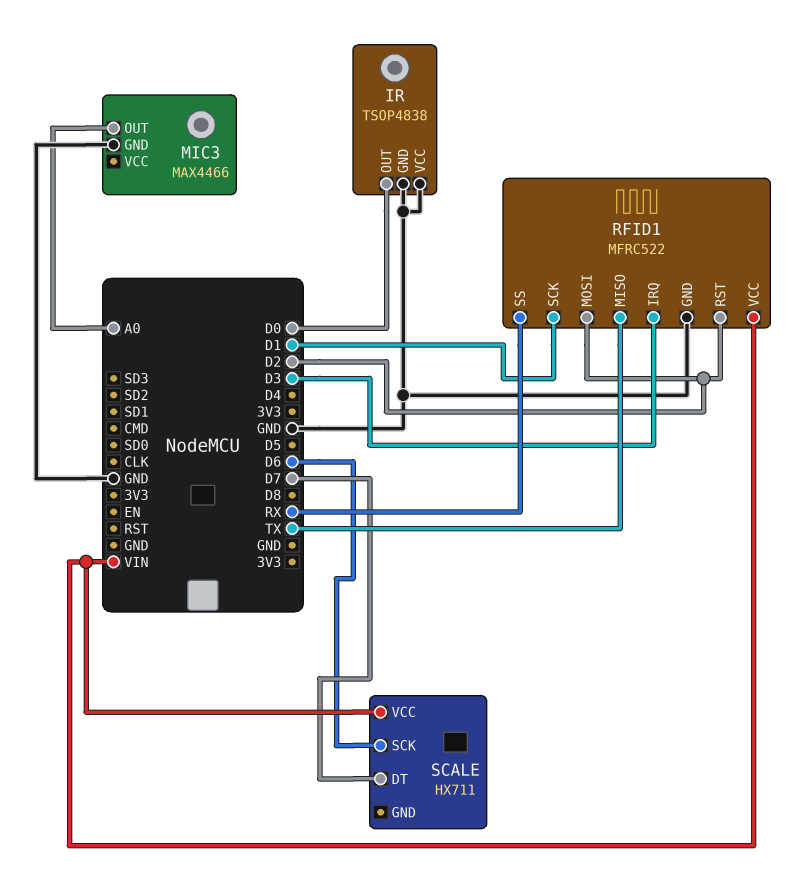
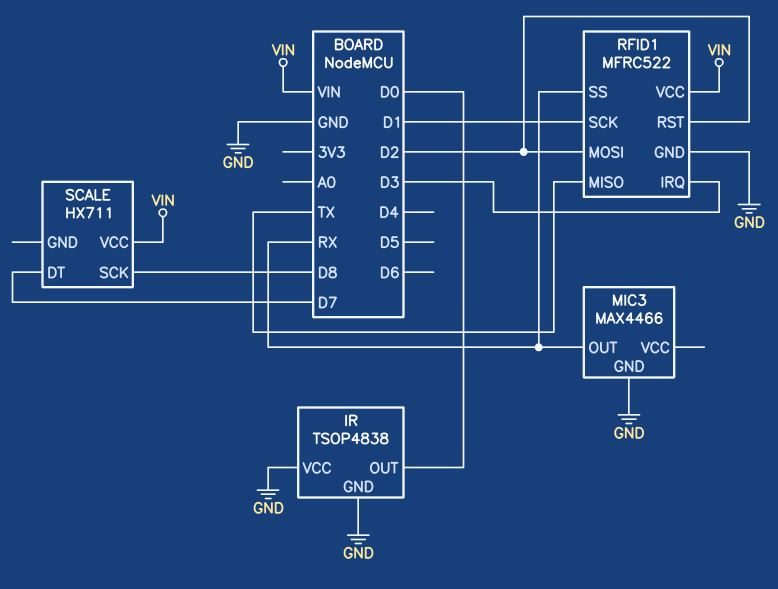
MIC3 pin OUT: A0 -> RX
SCALE pin SCK: D6 -> D8

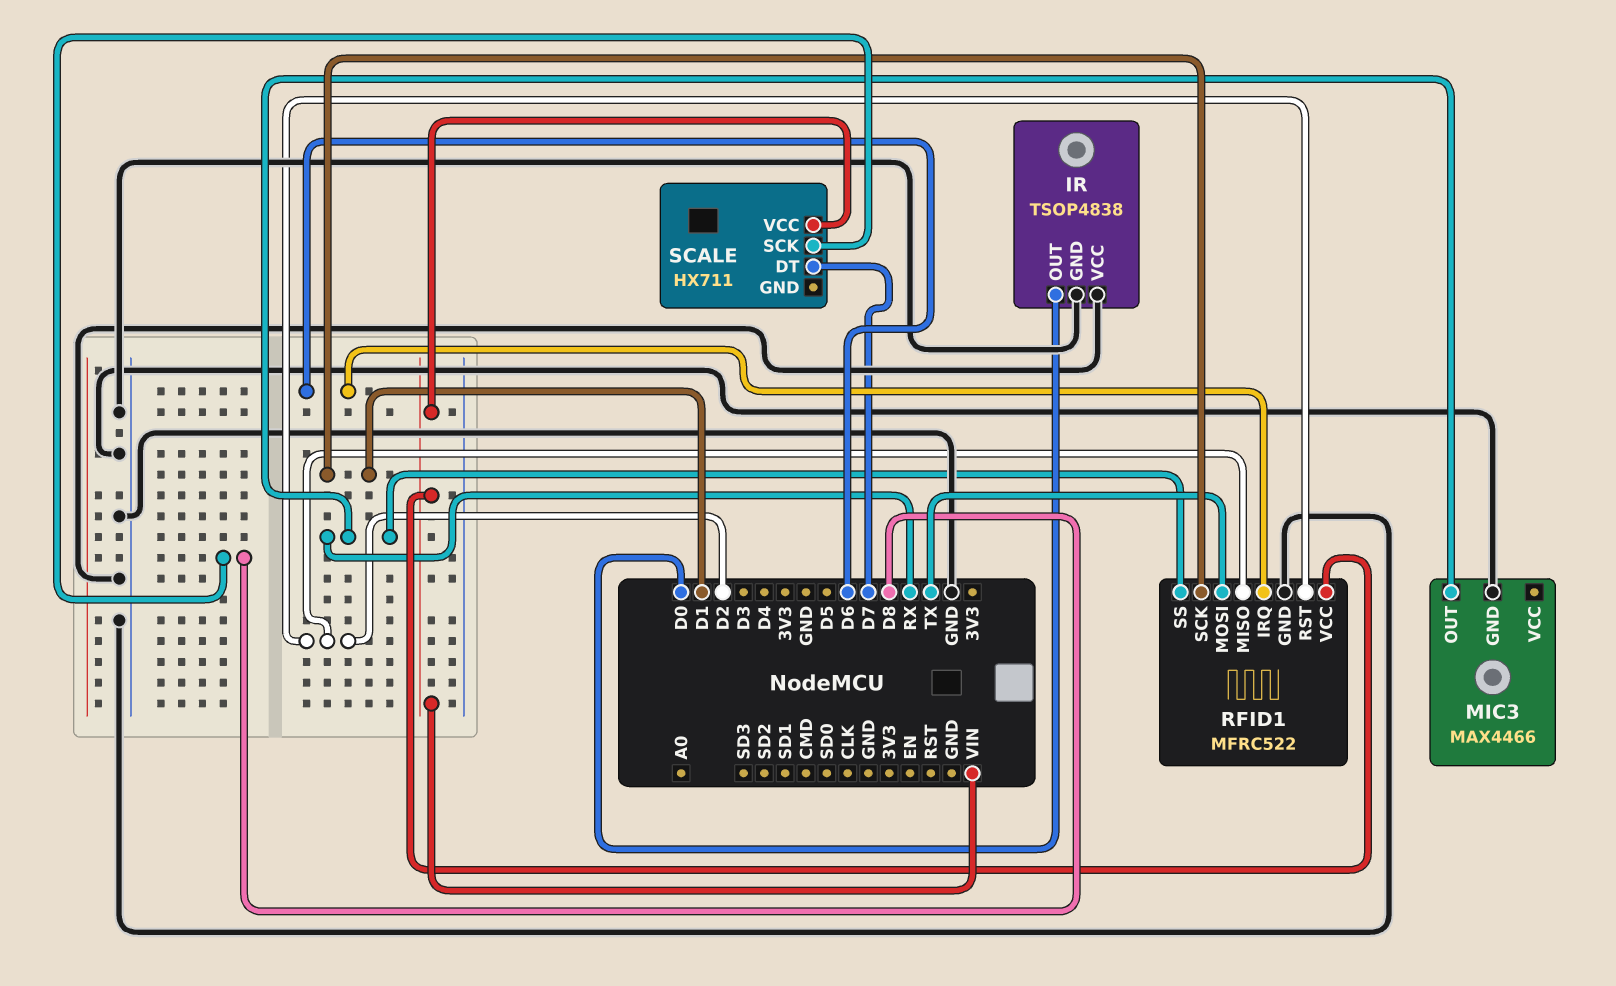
RFID1 pin IRQ: D3 -> D6
RFID1 pin MISO: TX -> D2
RFID1 pin MOSI: D2 -> TX

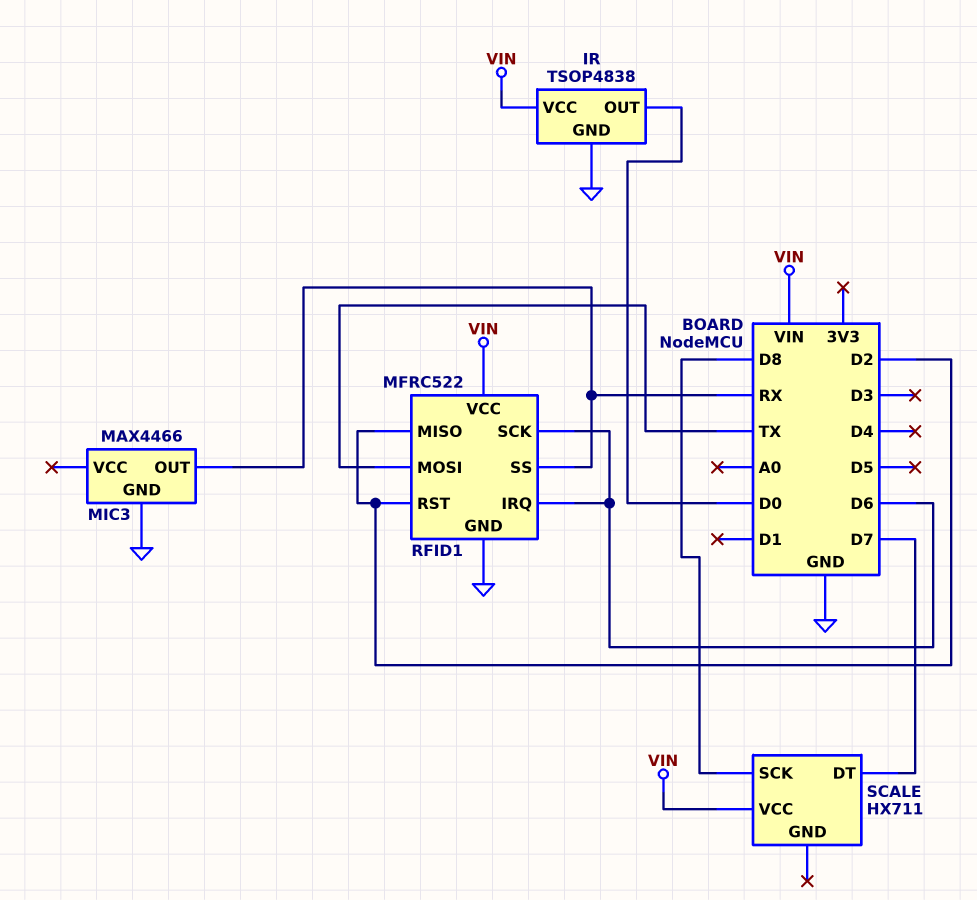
IR pin VCC: GND -> VIN
RFID1 pin SCK: D1 -> D6

